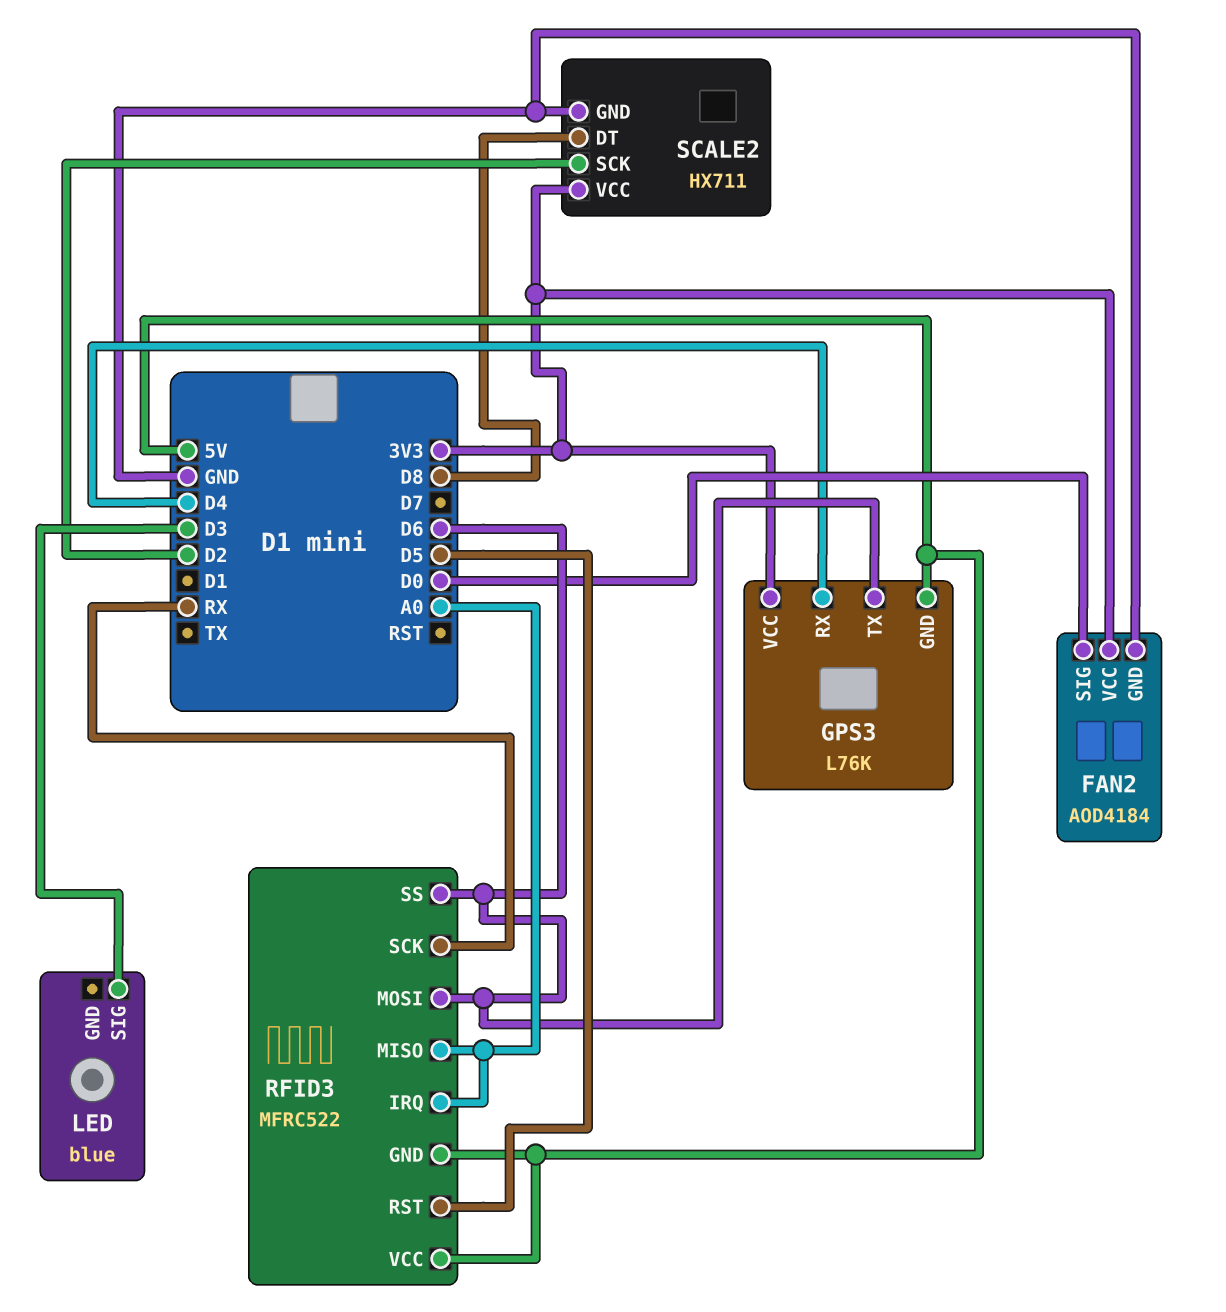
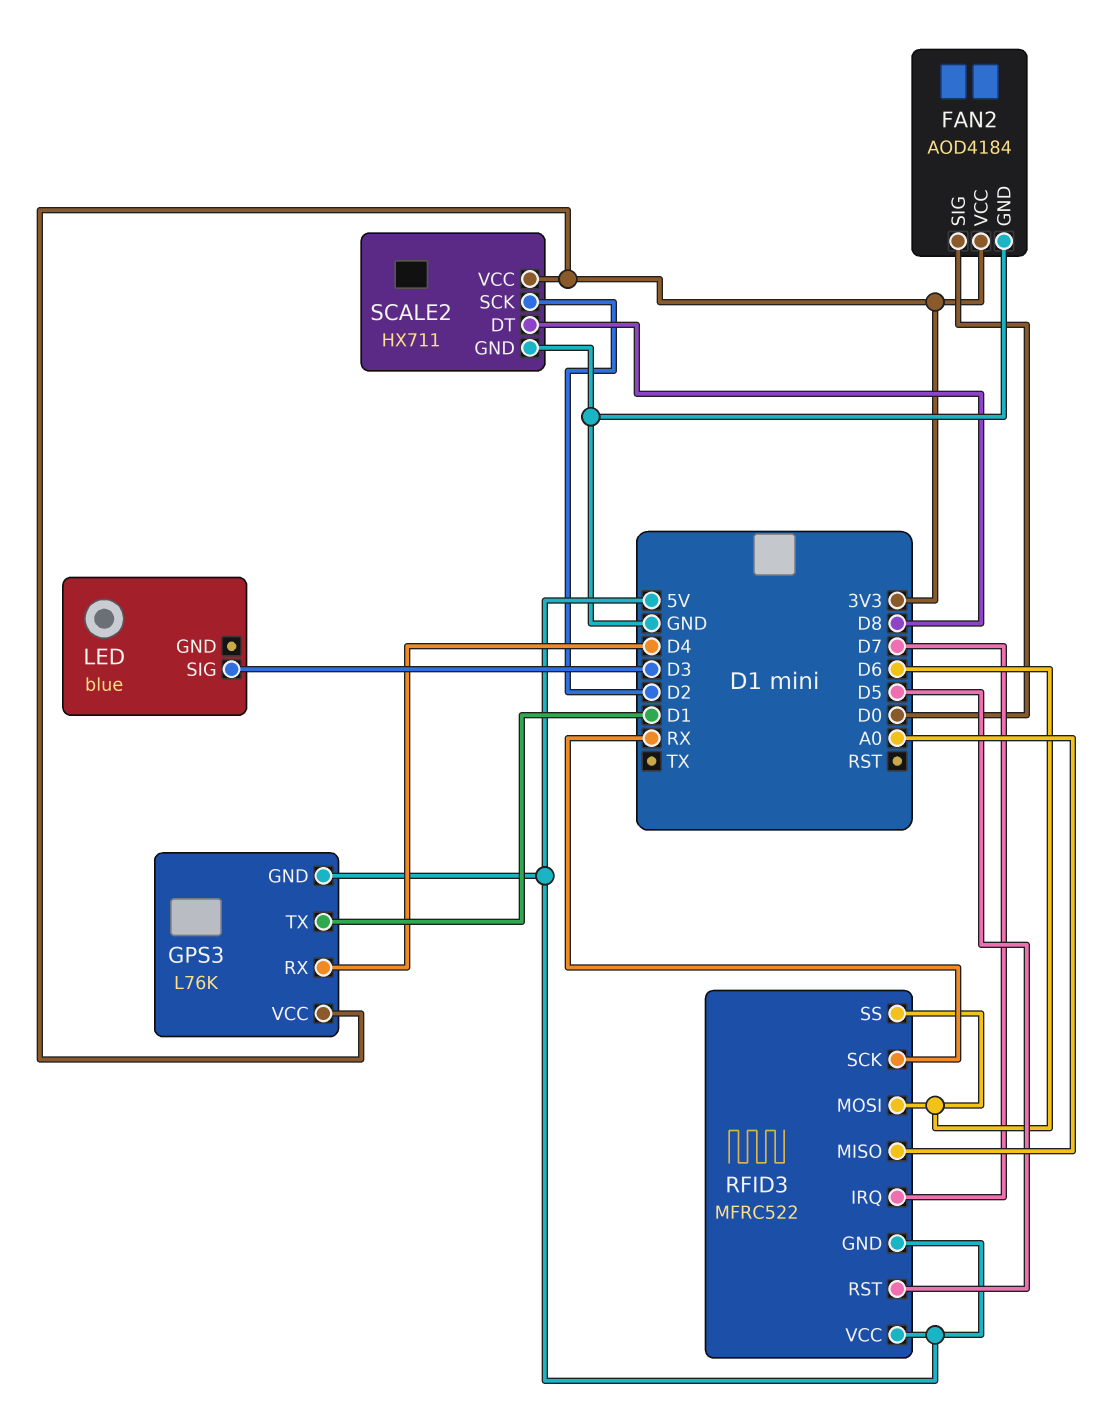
GPS3 pin TX: D6 -> D1
RFID3 pin IRQ: A0 -> D7

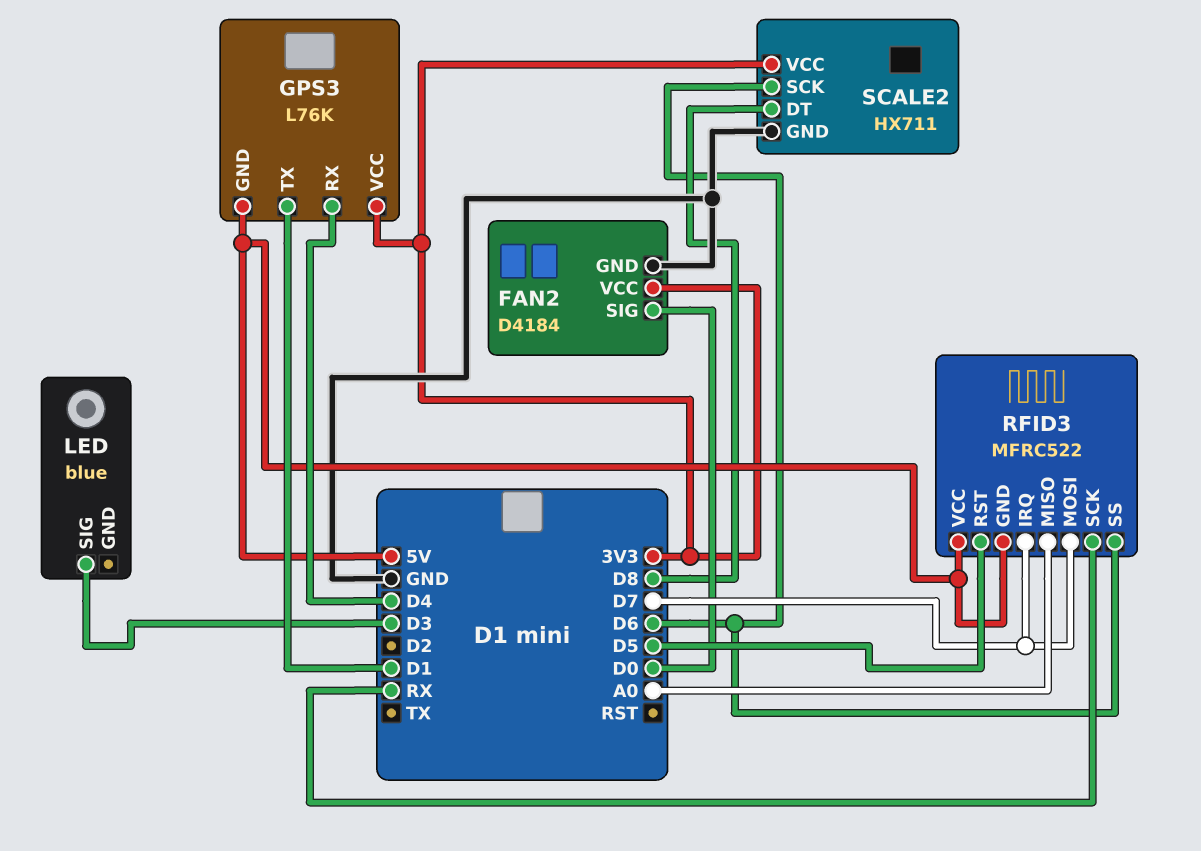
FAN2: AOD4184 -> D4184
RFID3 pin MOSI: D6 -> D7
SCALE2 pin SCK: D2 -> D6

